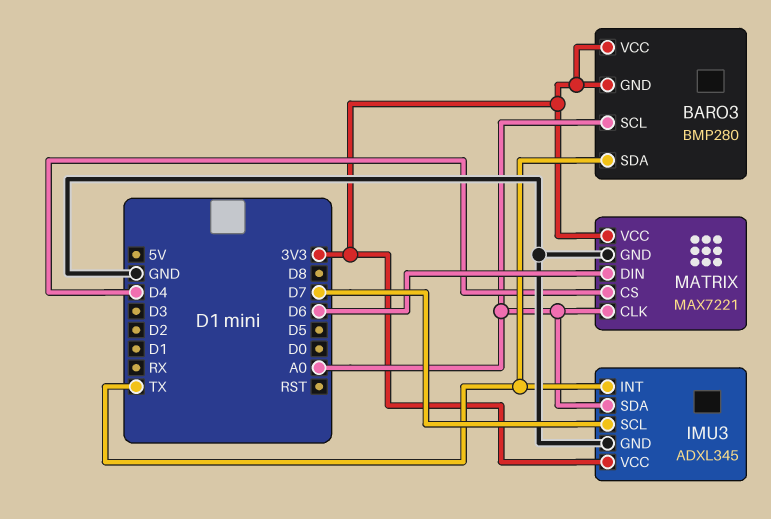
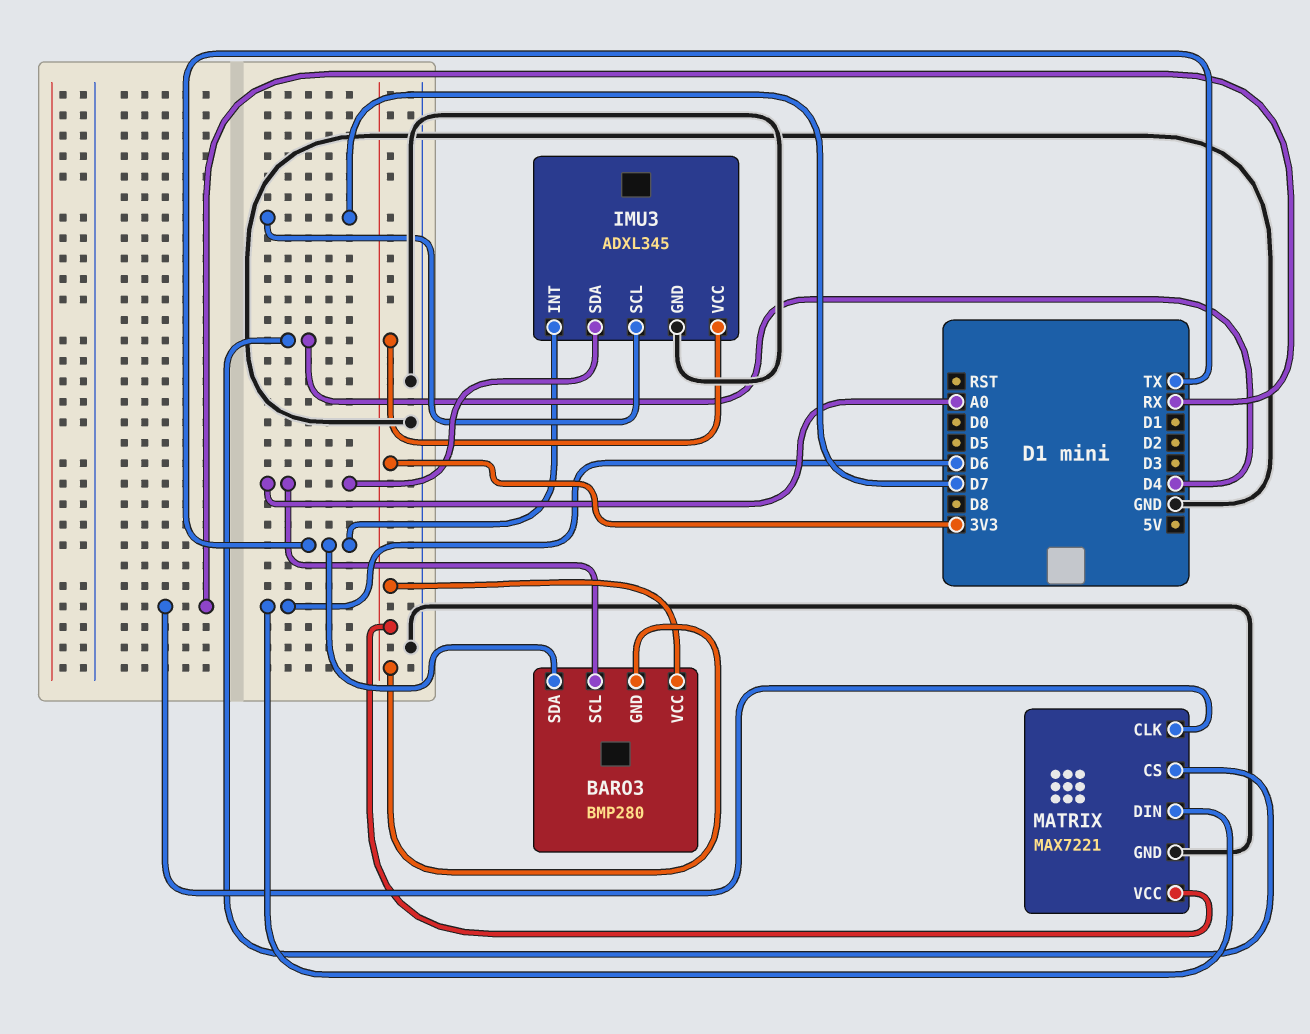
MATRIX pin CLK: A0 -> RX

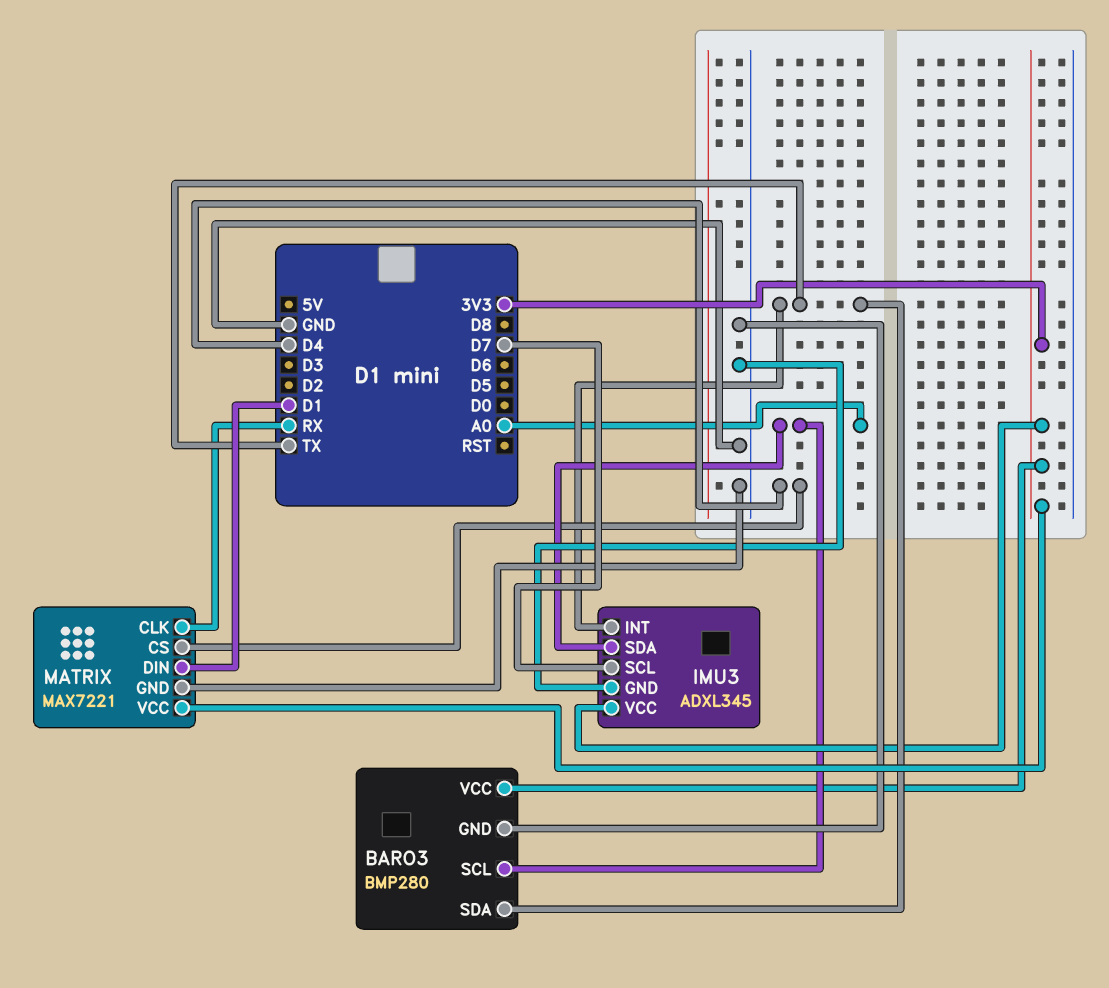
BARO3 pin GND: 3V3 -> GND
MATRIX pin DIN: D6 -> D1

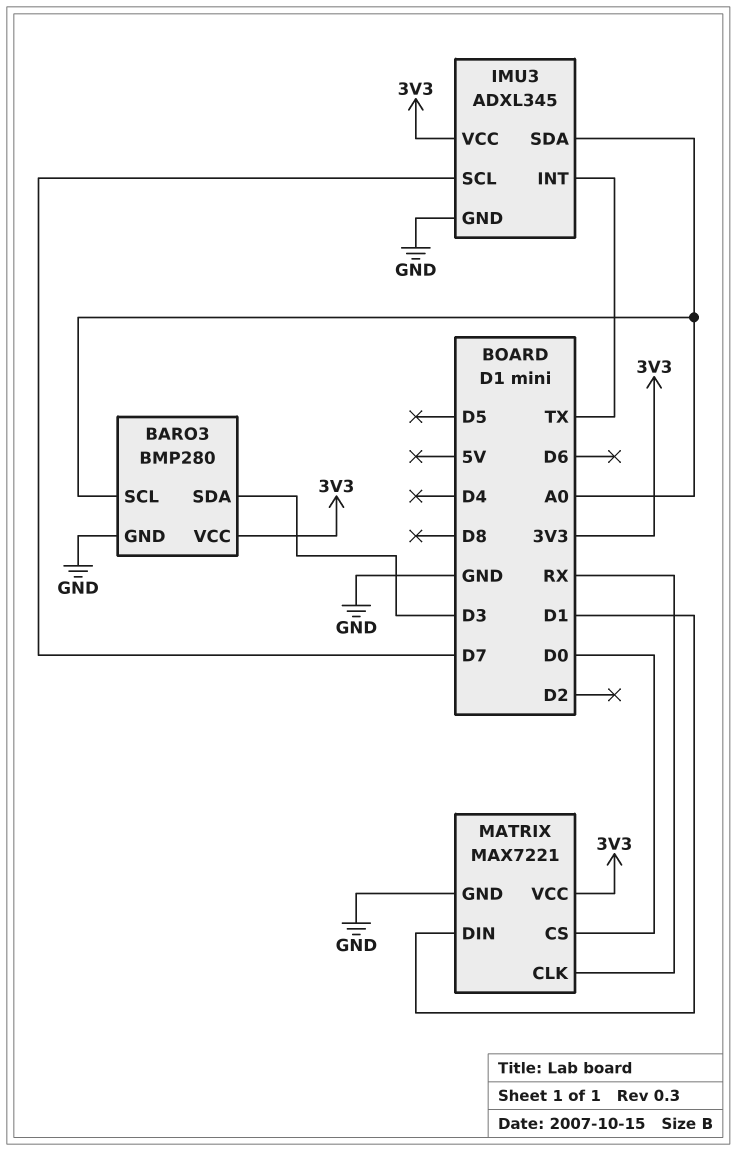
BARO3 pin SDA: TX -> D3
MATRIX pin CS: D4 -> D0

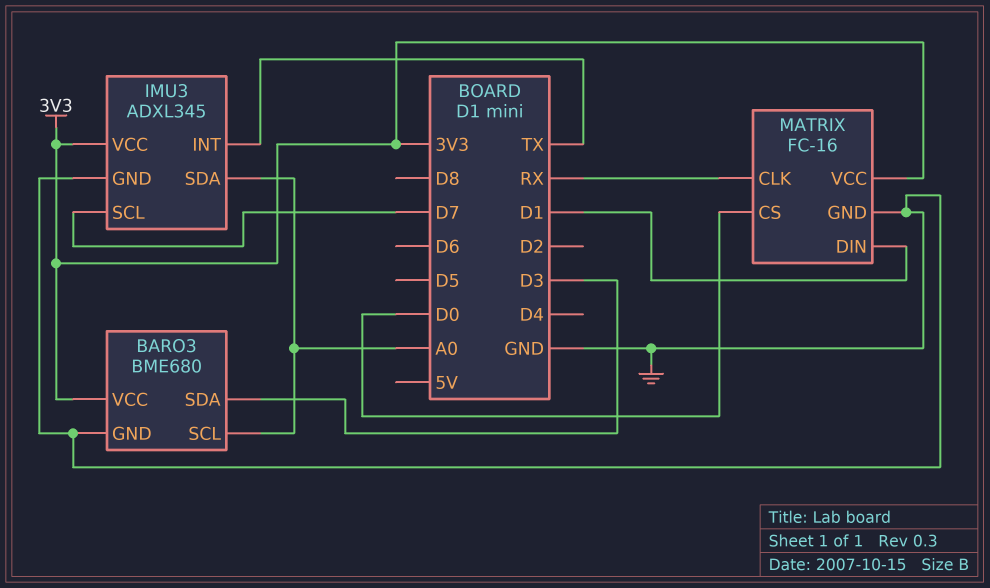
BARO3: BMP280 -> BME680
MATRIX: MAX7221 -> FC-16

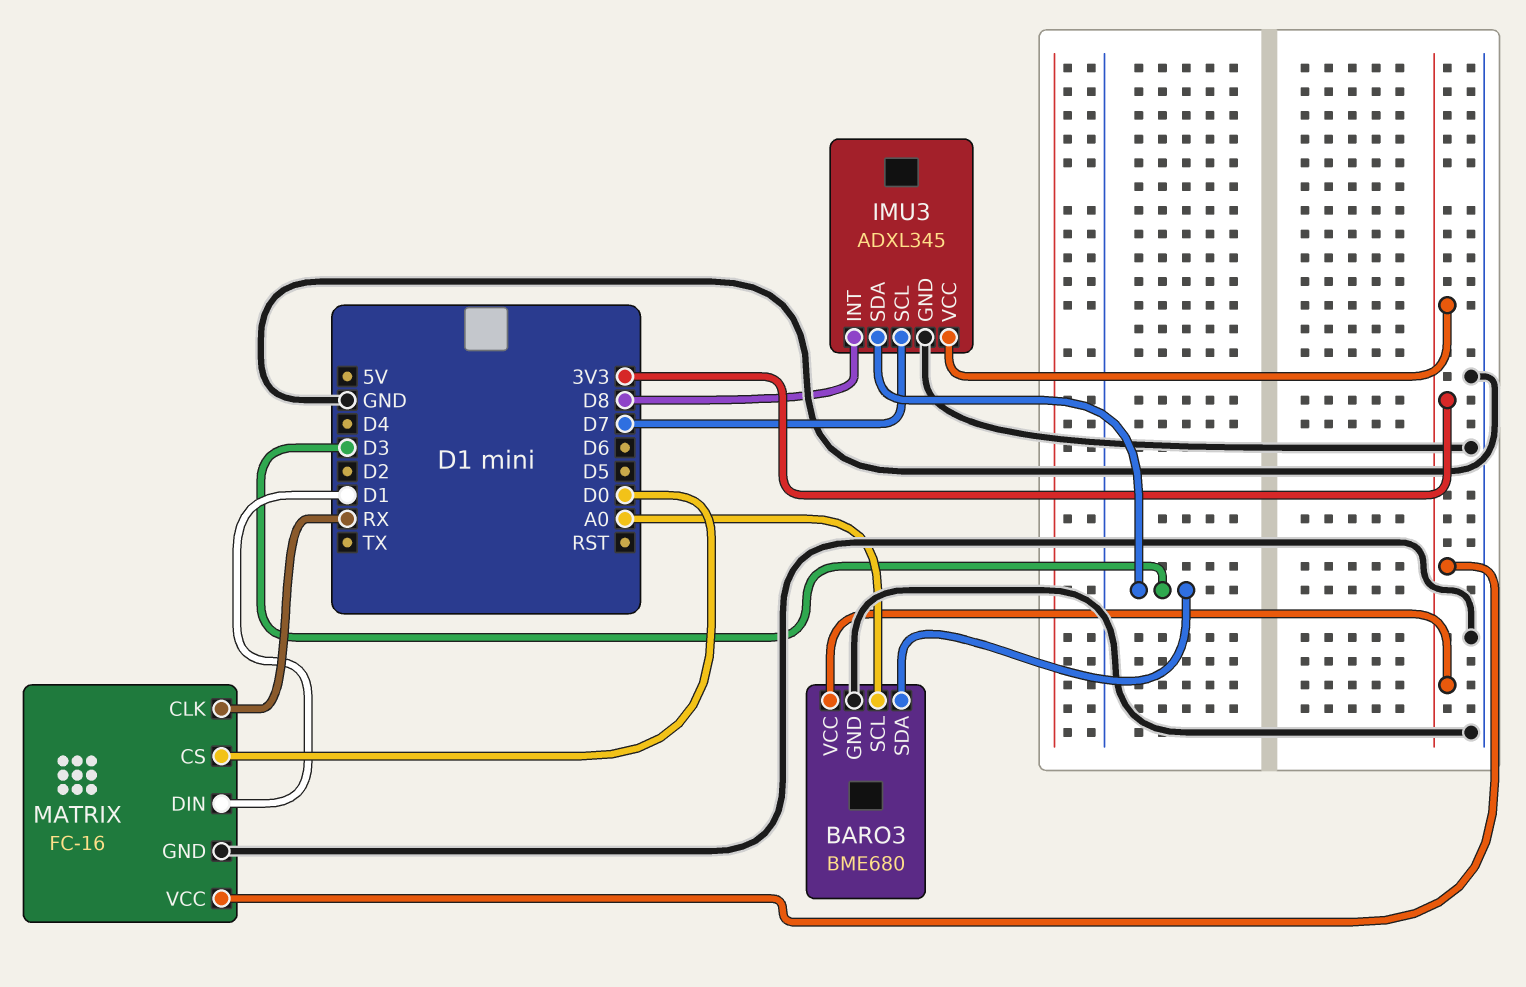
IMU3 pin INT: TX -> D8
IMU3 pin SDA: A0 -> D3

